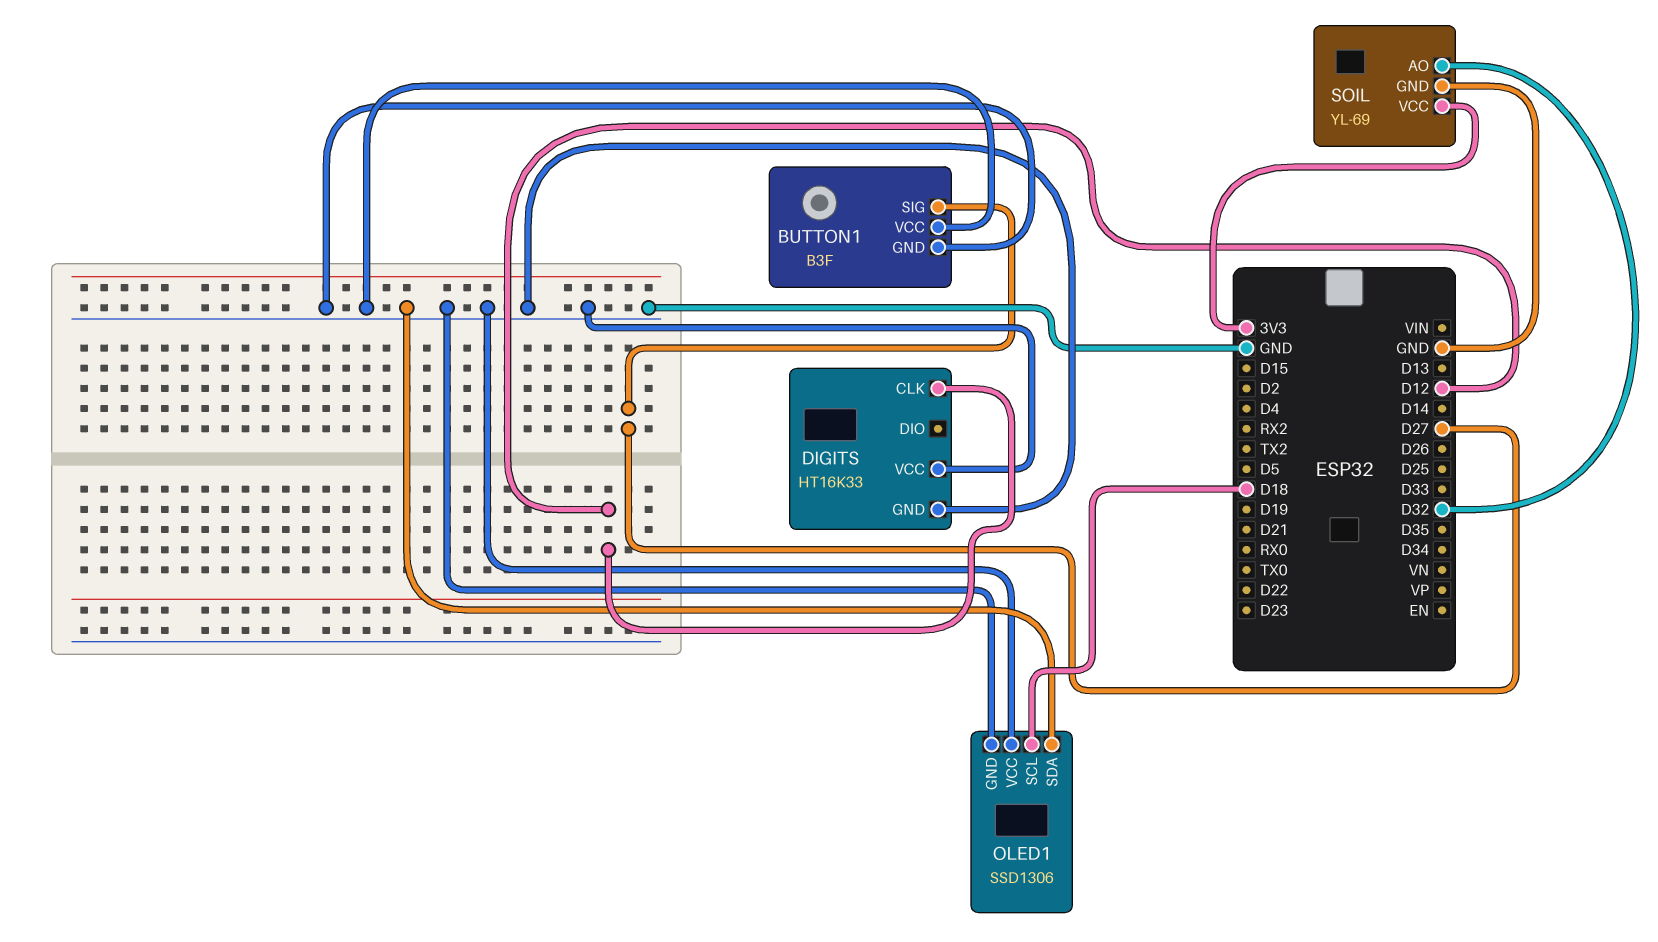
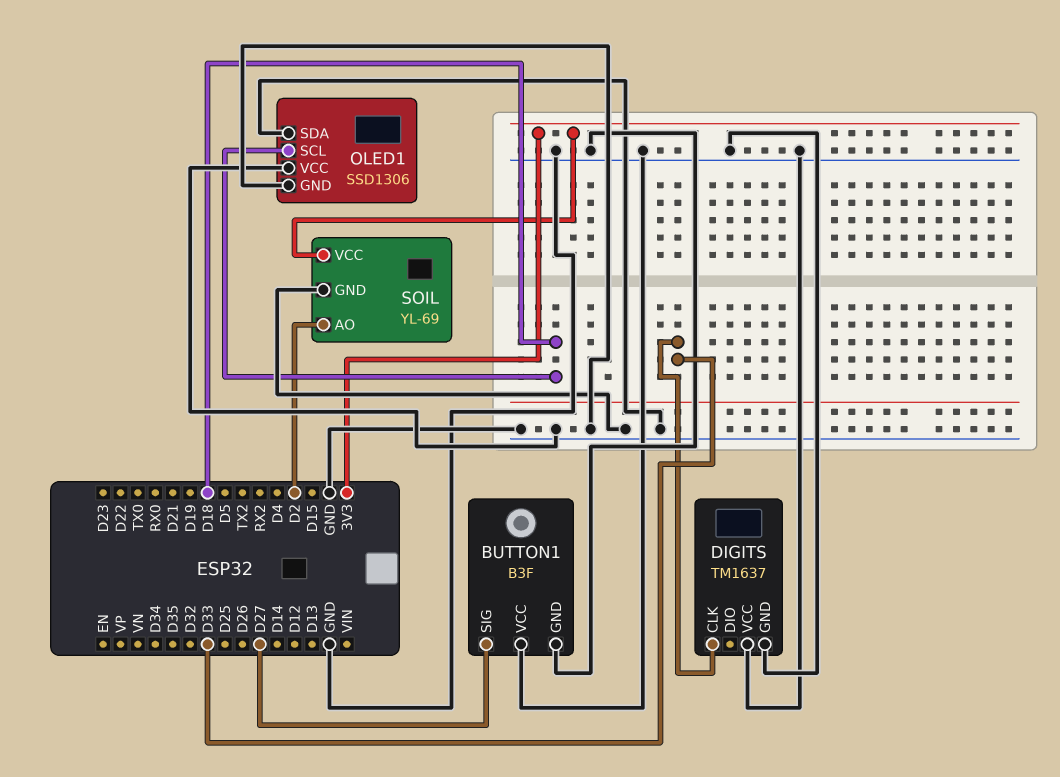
DIGITS: HT16K33 -> TM1637
DIGITS pin CLK: D12 -> D33
SOIL pin AO: D32 -> D2

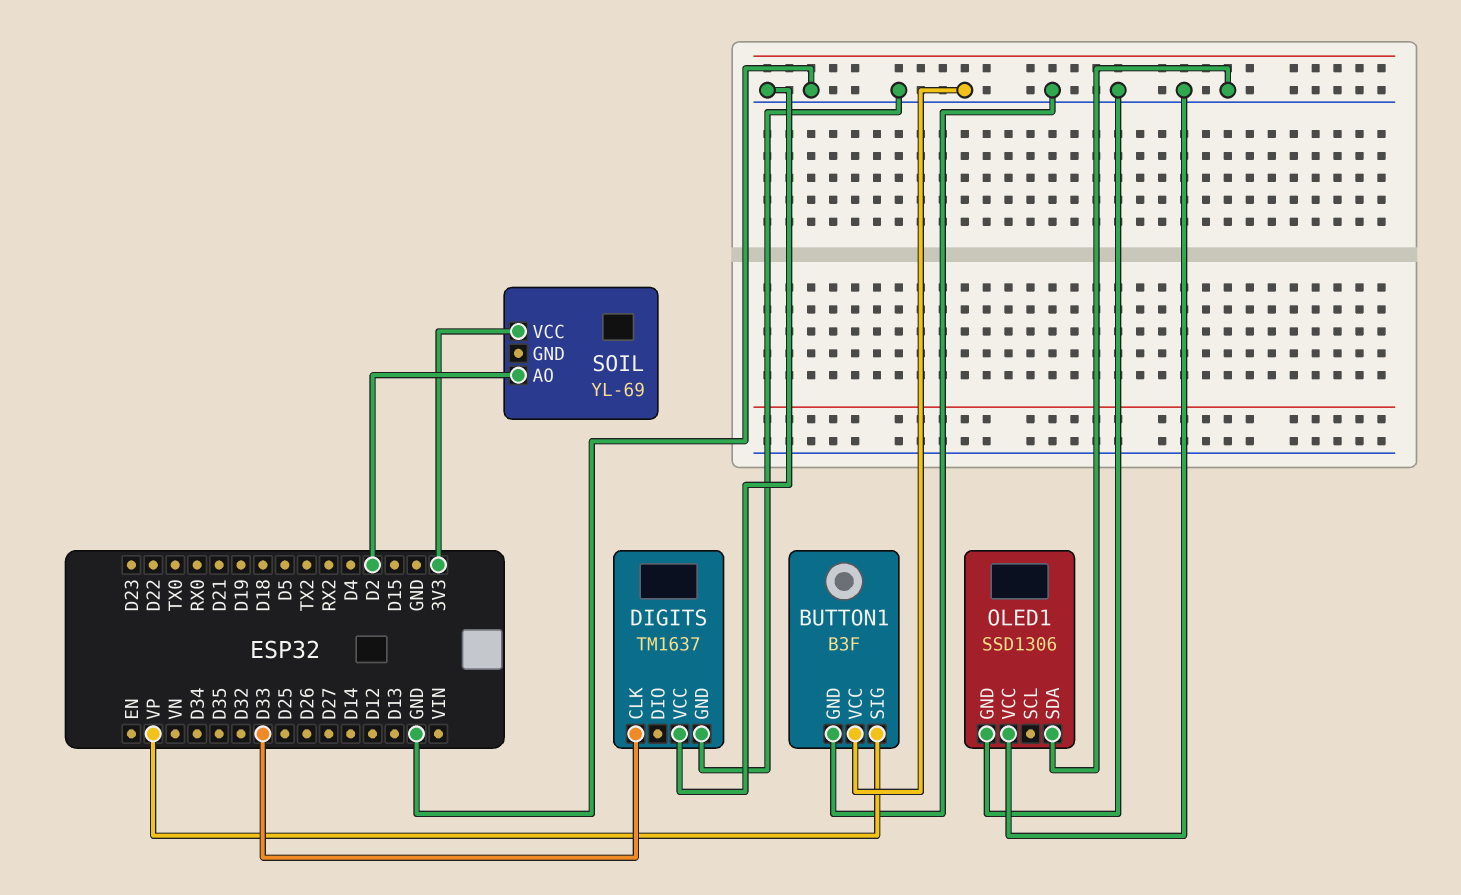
BUTTON1 pin SIG: D27 -> VP
OLED1 pin SCL: D18 -> none
SOIL pin GND: GND -> none

